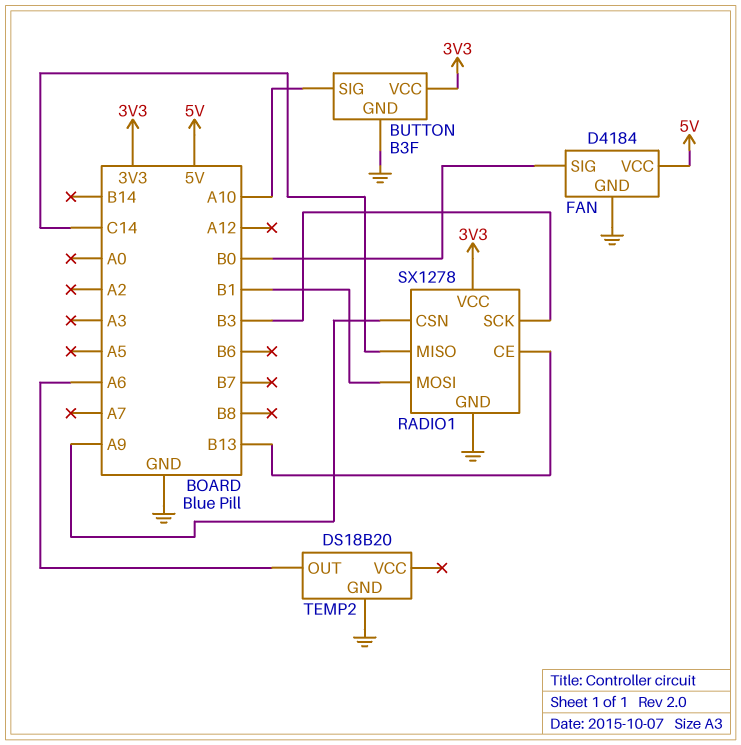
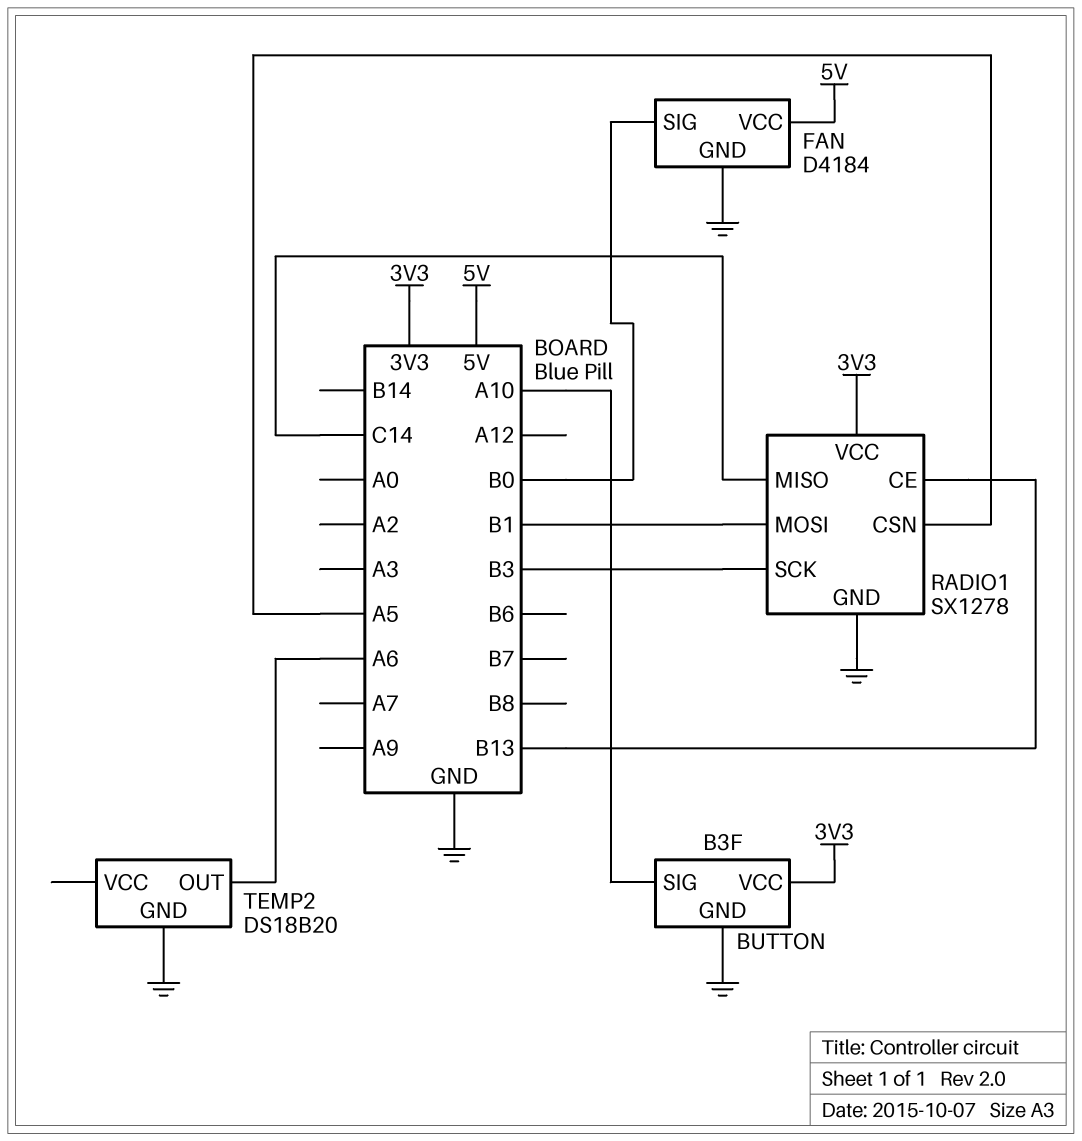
RADIO1 pin CSN: A9 -> A5

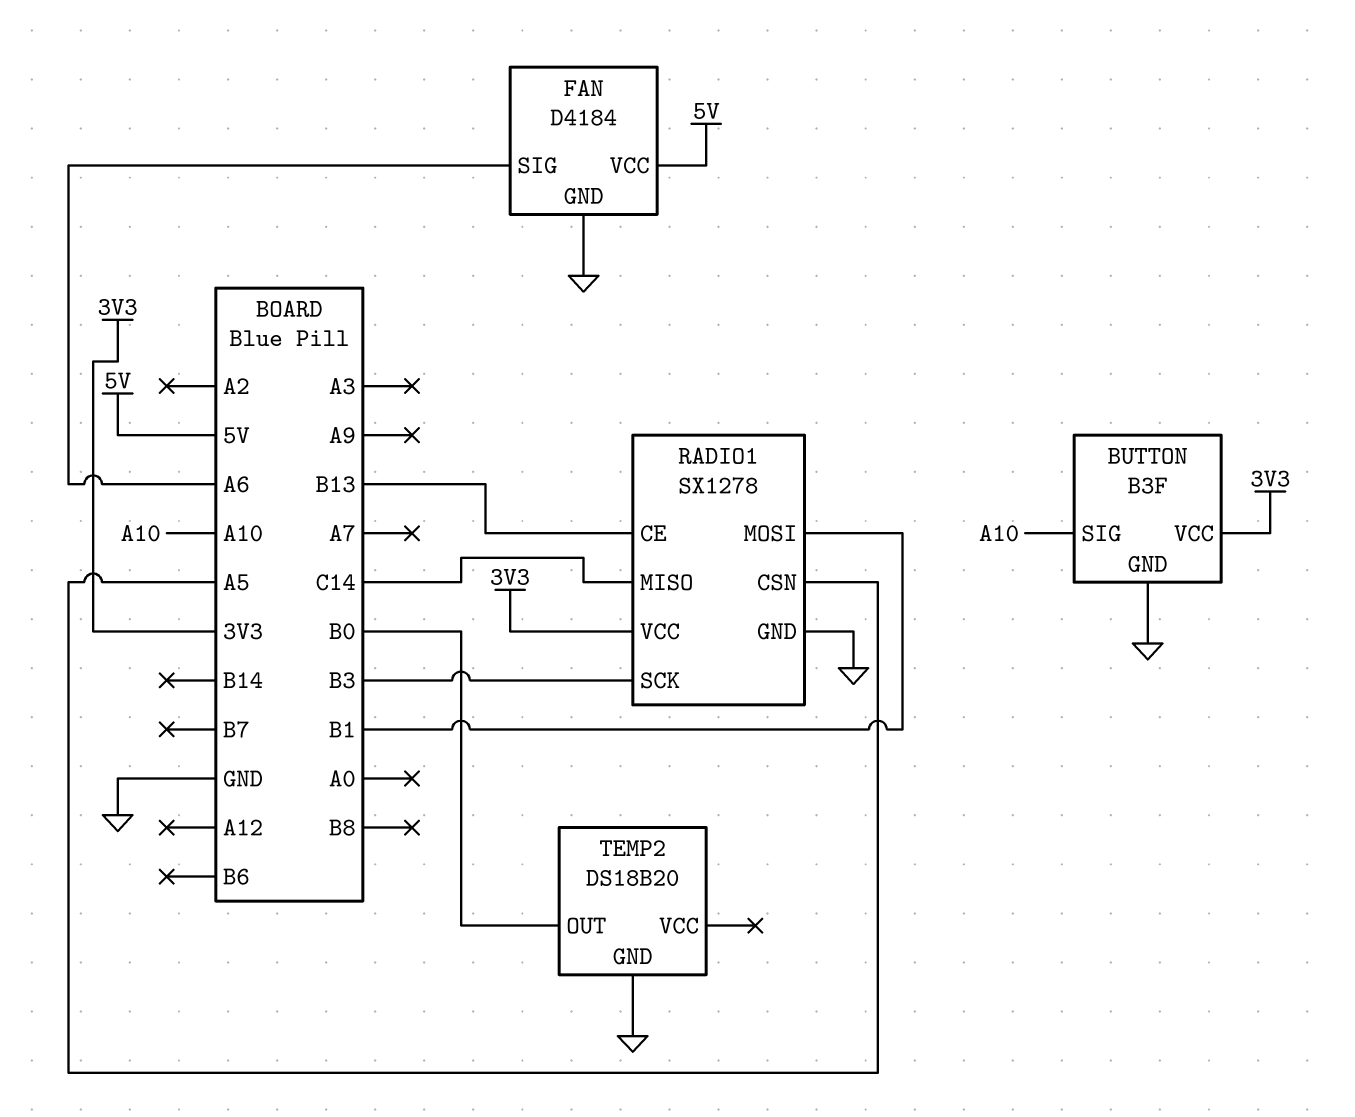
FAN pin SIG: B0 -> A6
TEMP2 pin OUT: A6 -> B0

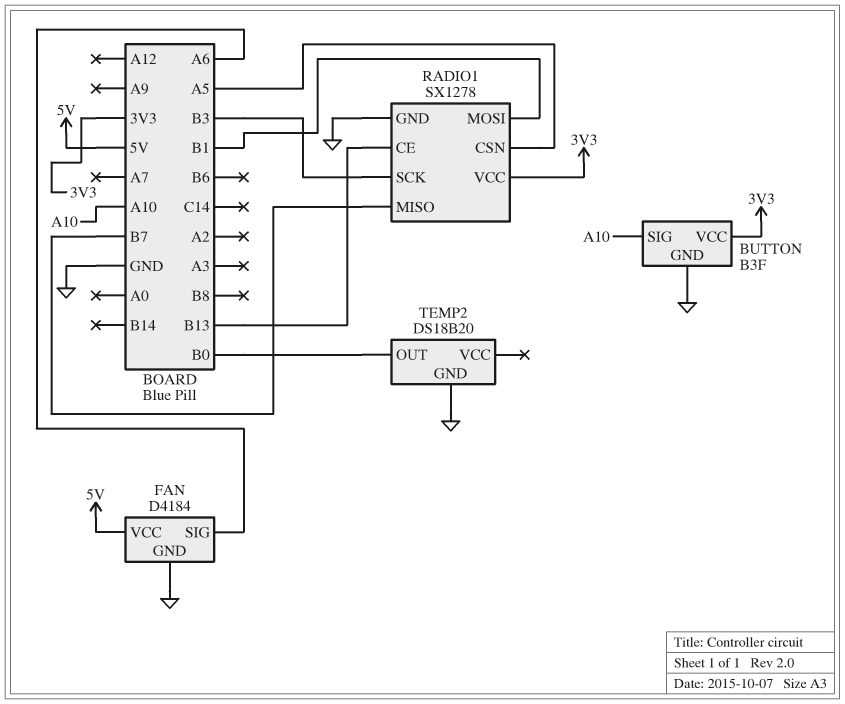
RADIO1 pin MISO: C14 -> B7

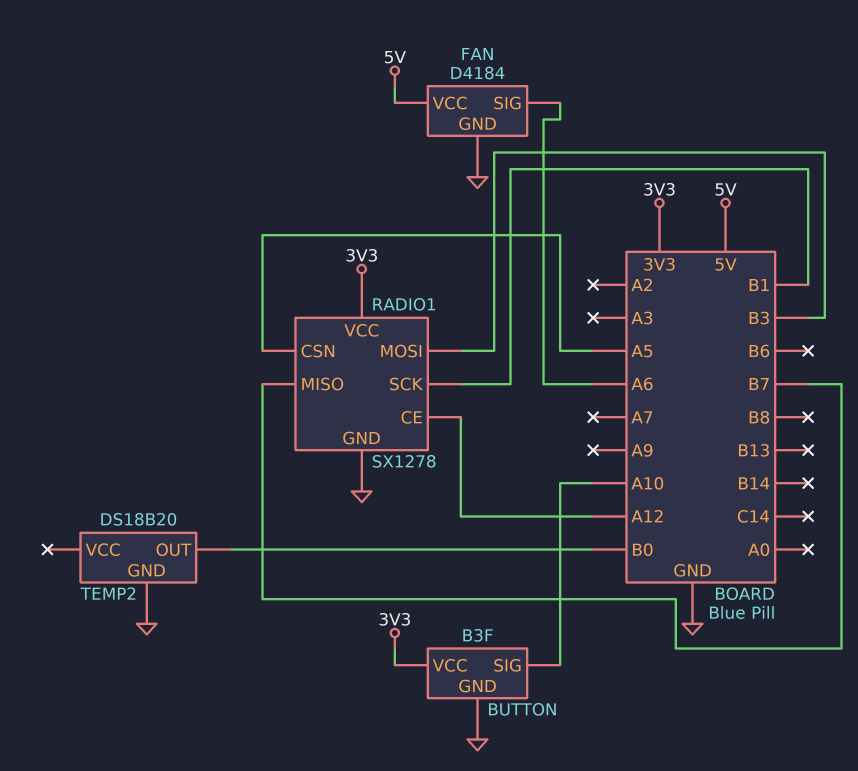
RADIO1 pin CE: B13 -> A12
RADIO1 pin MOSI: B1 -> B3
RADIO1 pin SCK: B3 -> B1

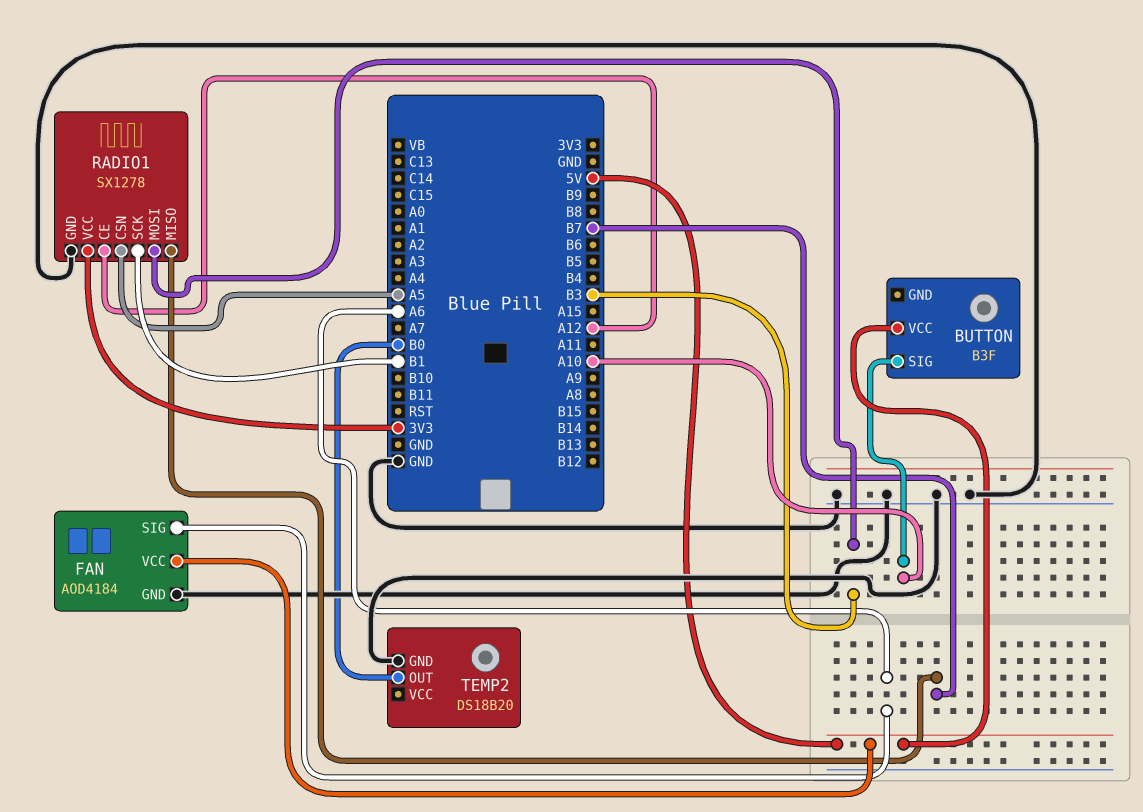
BUTTON pin GND: GND -> none
BUTTON pin VCC: 3V3 -> 5V
FAN: D4184 -> AOD4184

